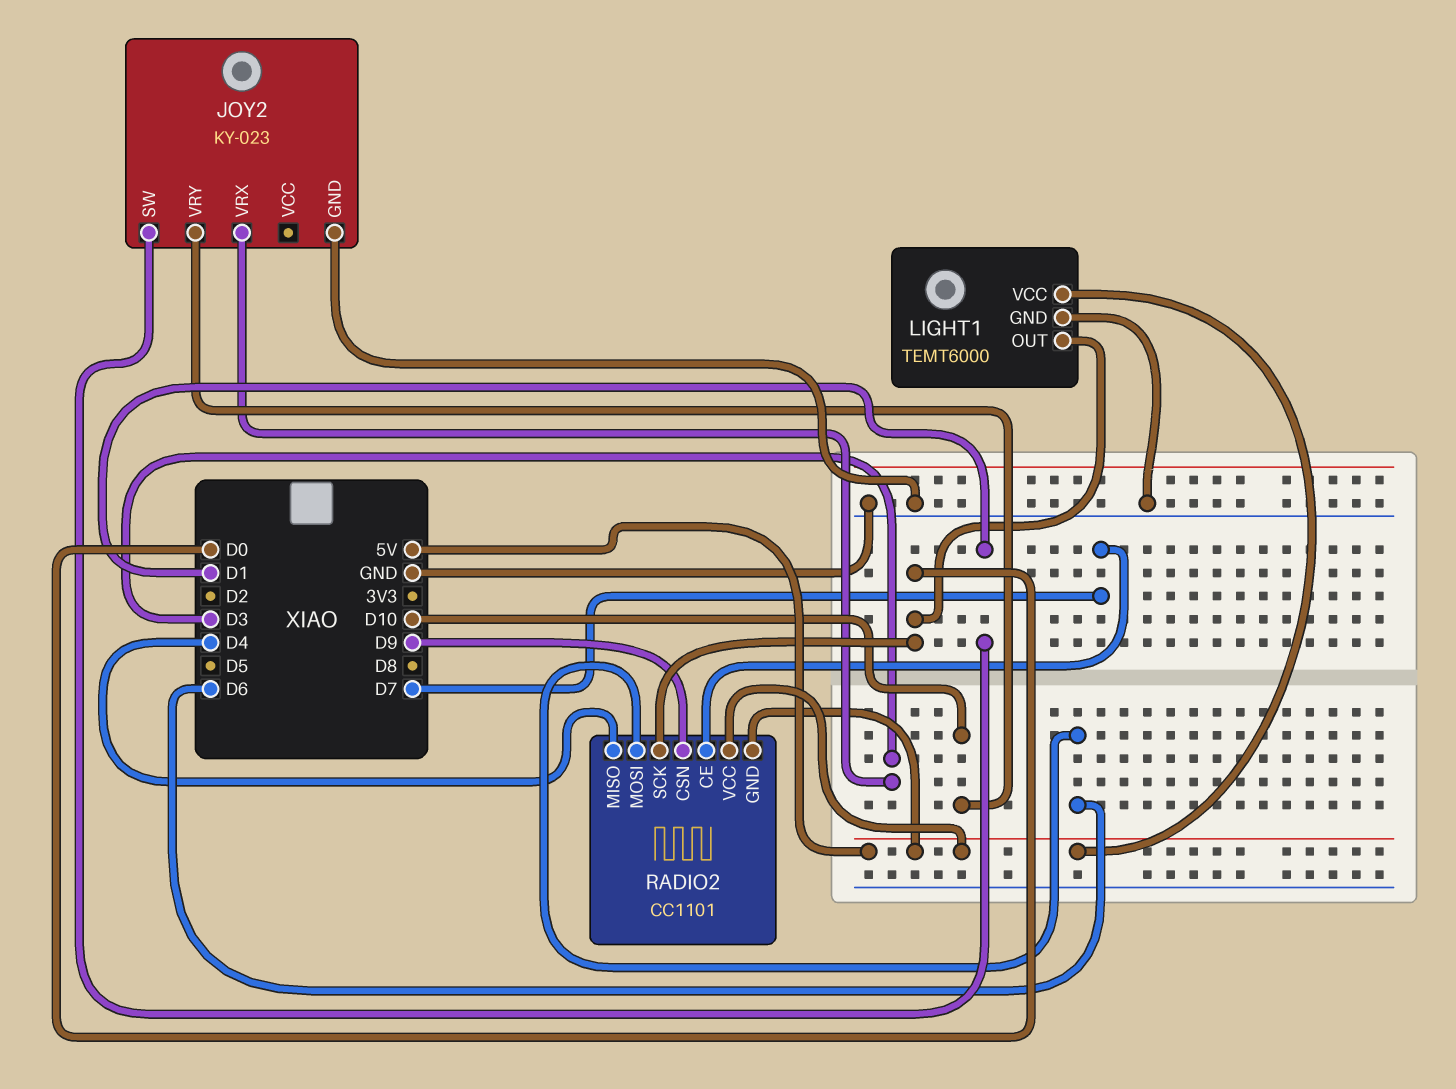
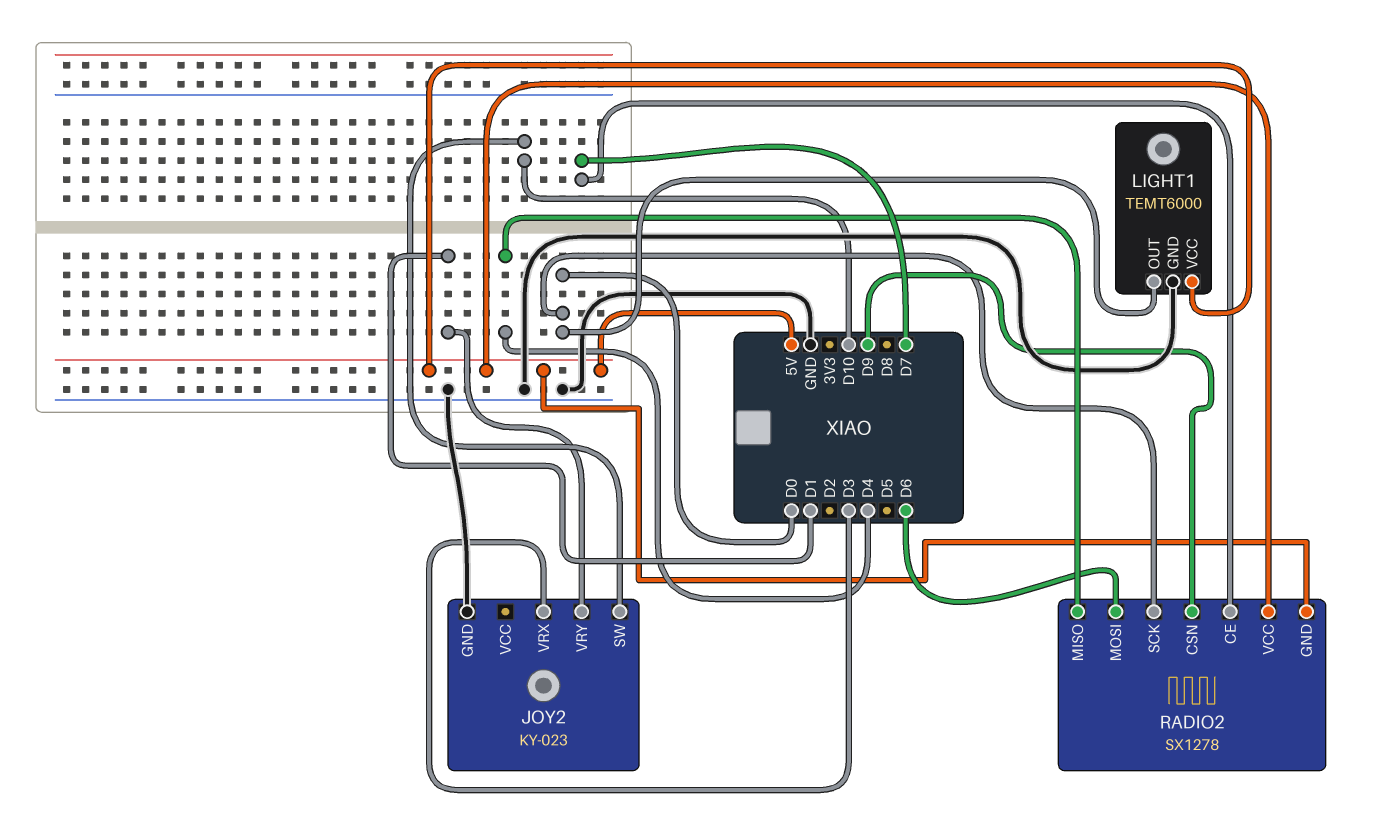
JOY2 pin SW: D1 -> D10
JOY2 pin VRY: D10 -> D1
RADIO2: CC1101 -> SX1278

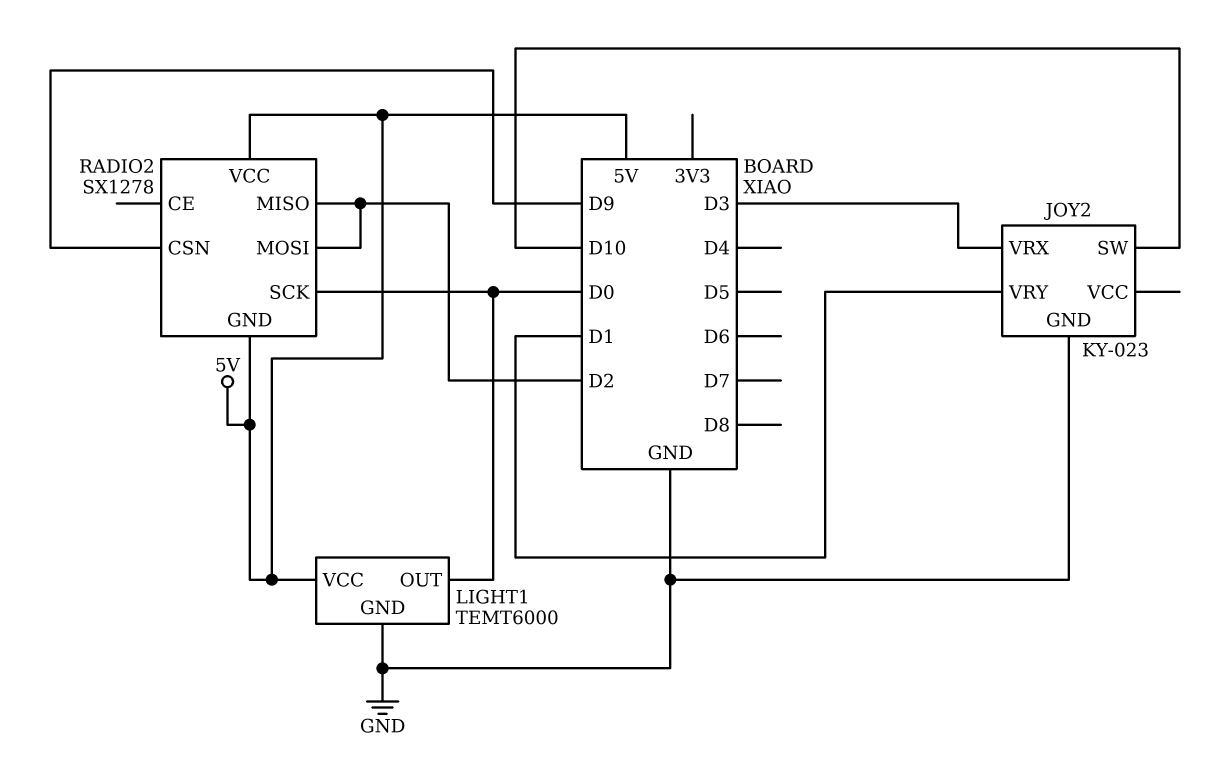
RADIO2 pin CE: D7 -> none
RADIO2 pin MISO: D4 -> D2
RADIO2 pin MOSI: D6 -> D2

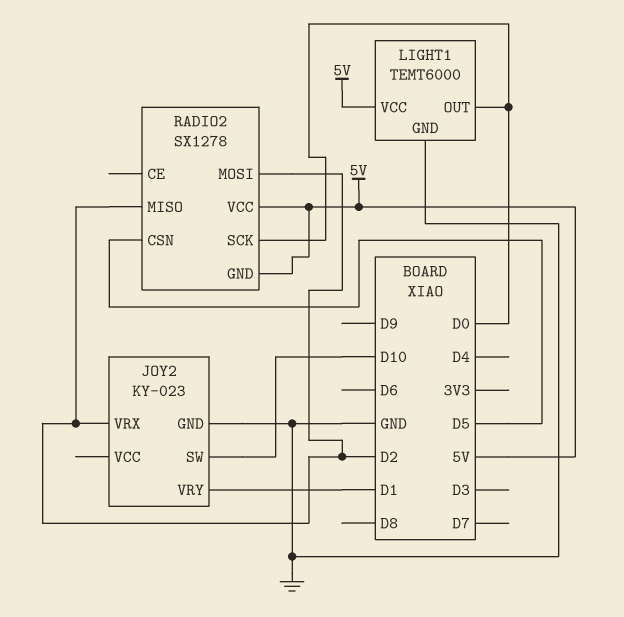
JOY2 pin VRX: D3 -> D2
RADIO2 pin CSN: D9 -> D5

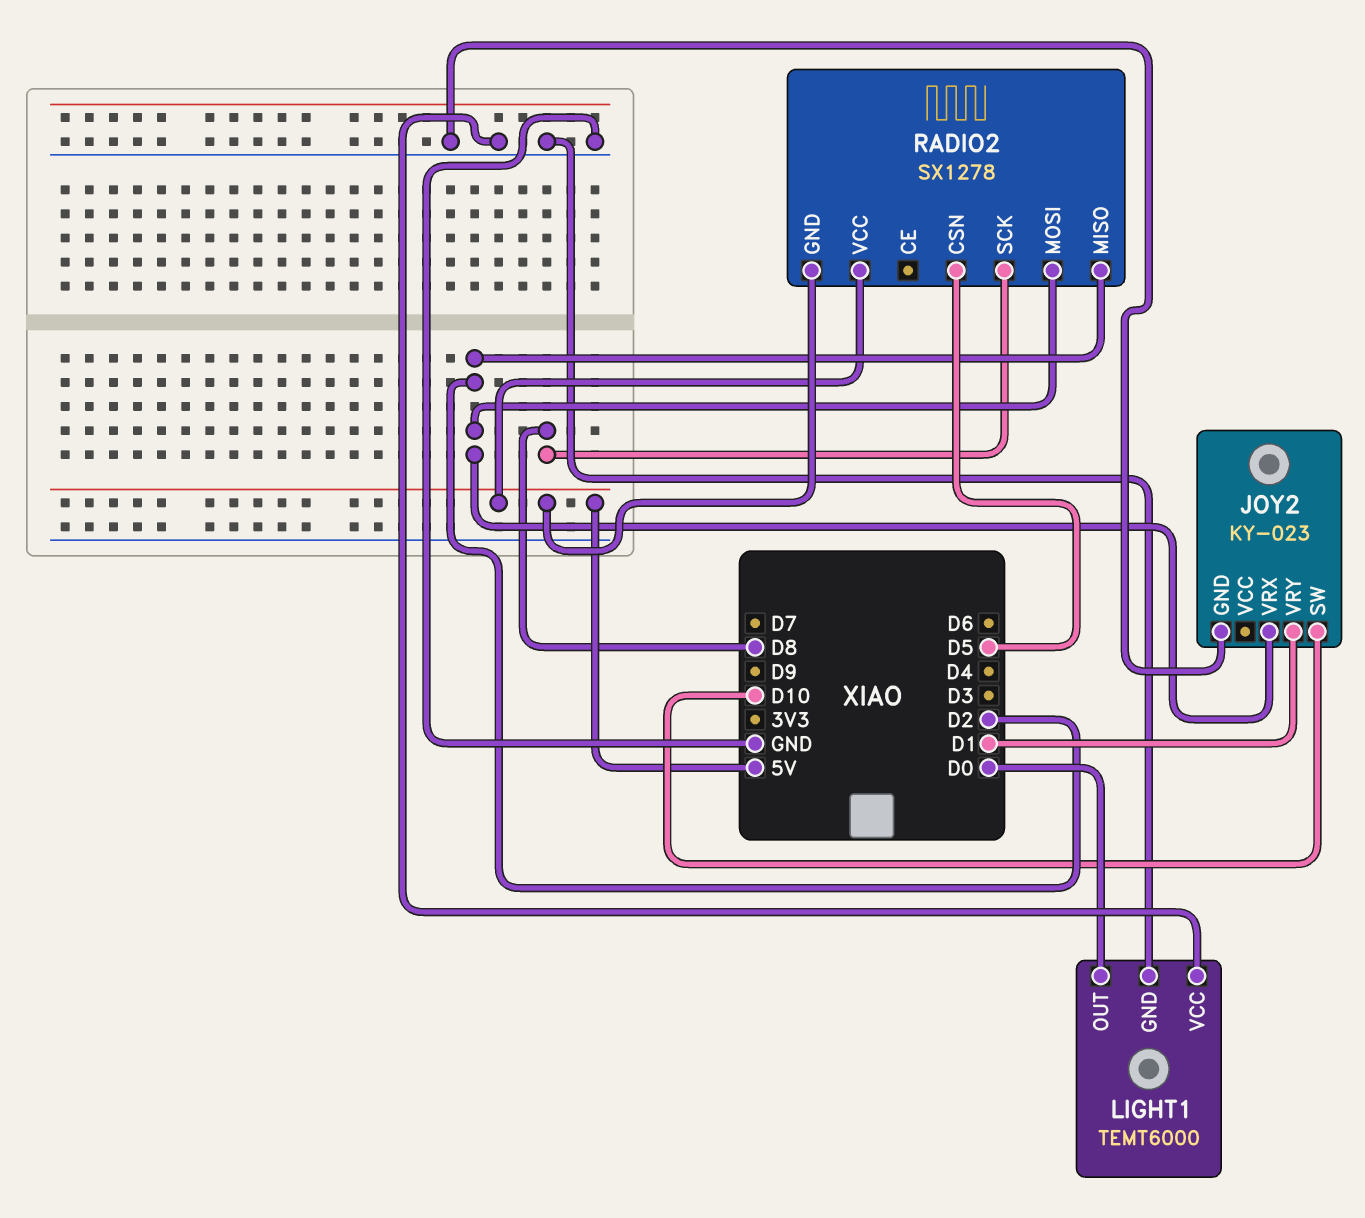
LIGHT1 pin VCC: 5V -> GND
RADIO2 pin SCK: D0 -> D8

